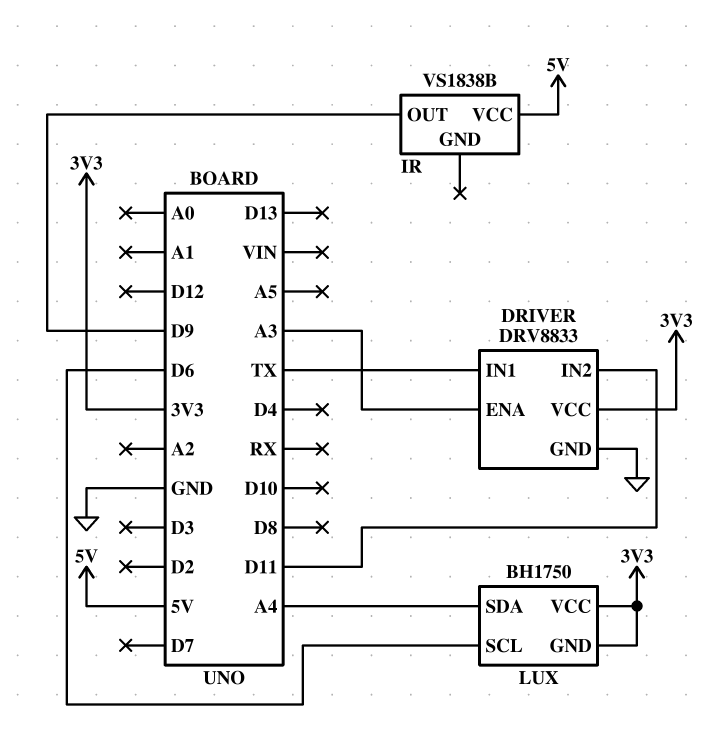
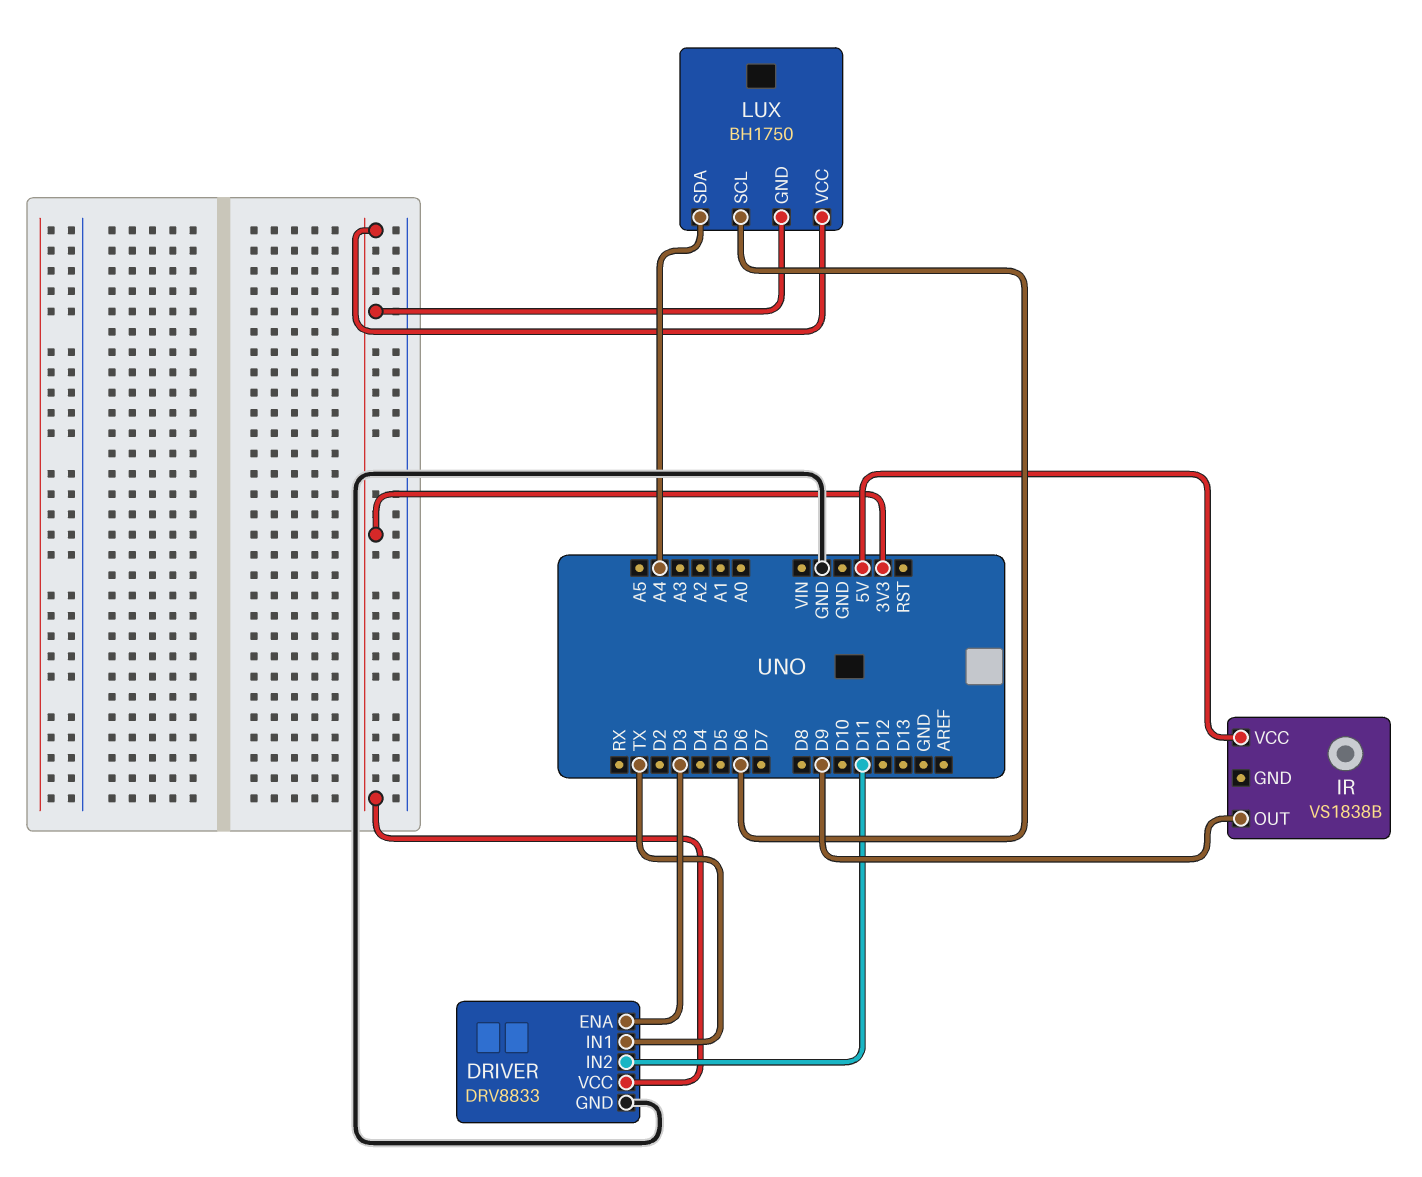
DRIVER pin ENA: A3 -> D3

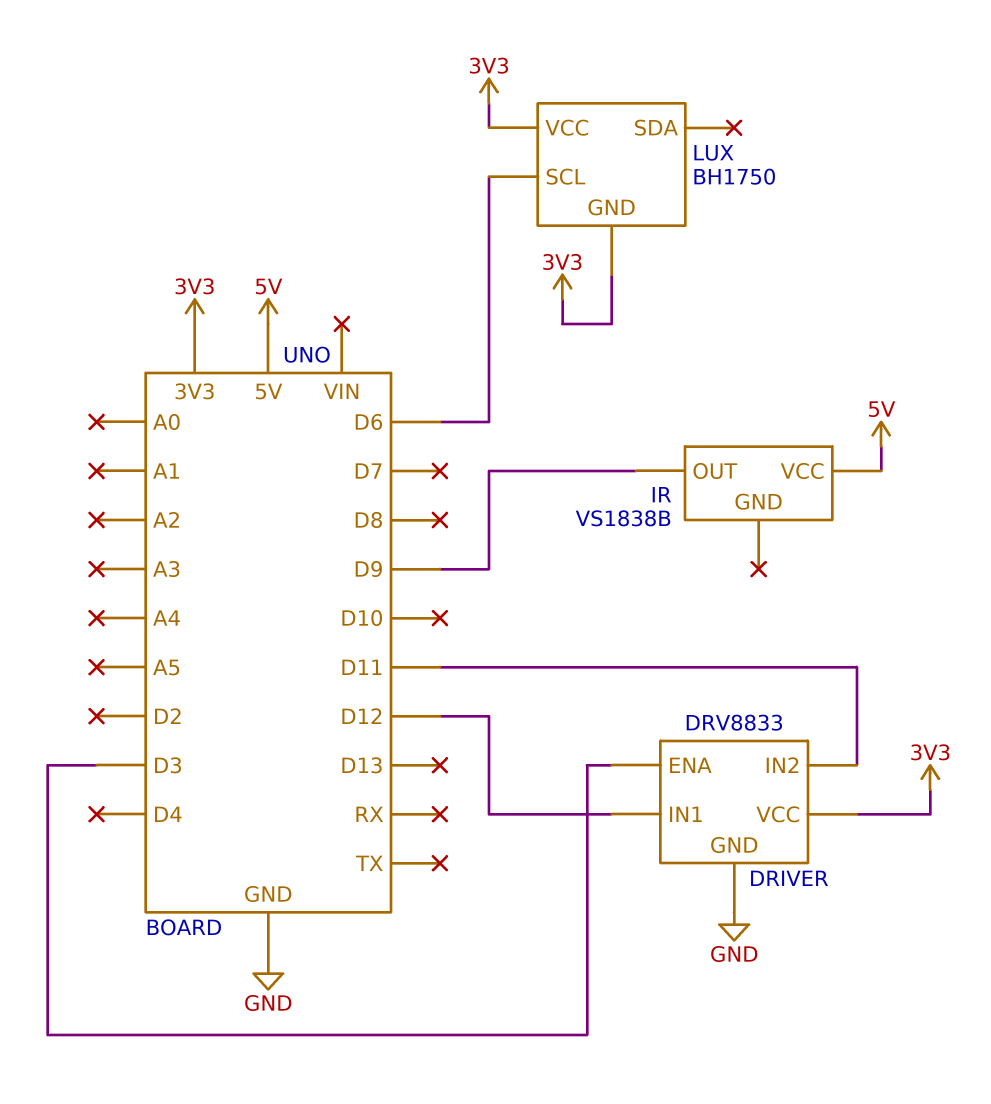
DRIVER pin IN1: TX -> D12
LUX pin SDA: A4 -> none

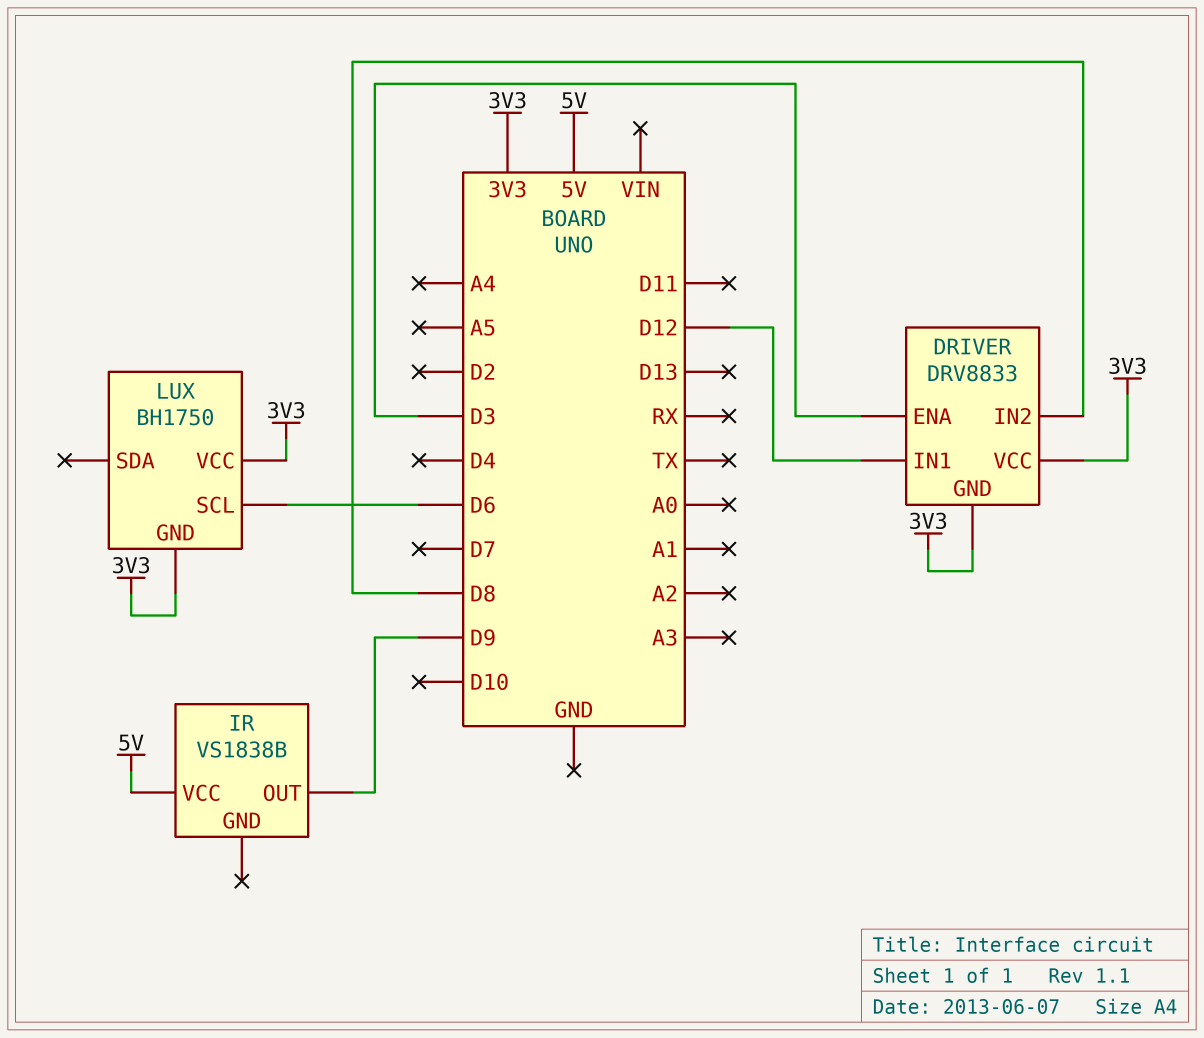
DRIVER pin GND: GND -> 3V3
DRIVER pin IN2: D11 -> D8

